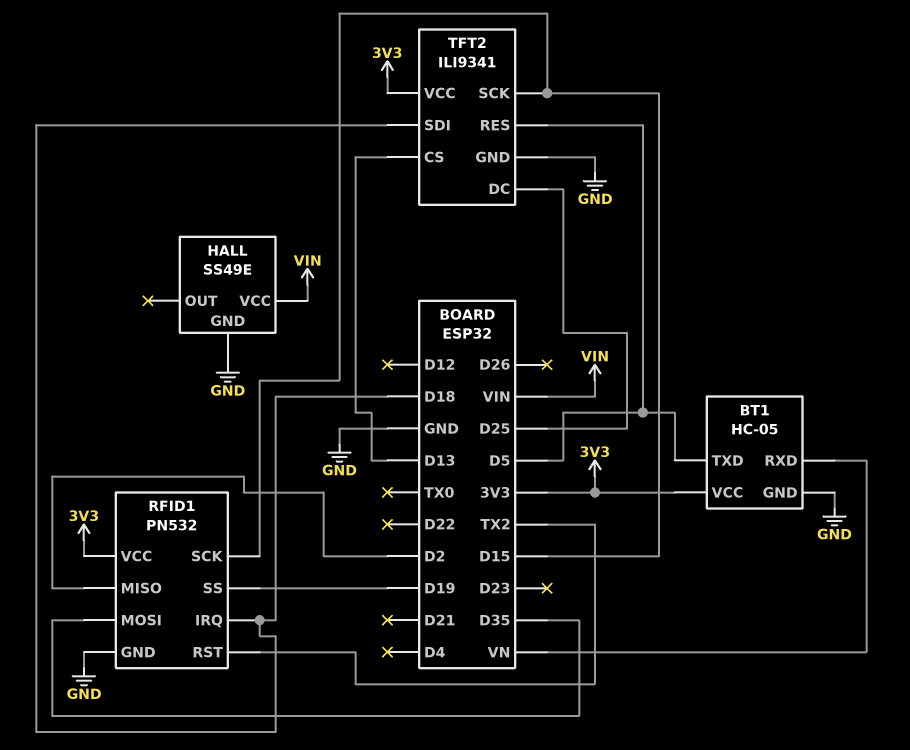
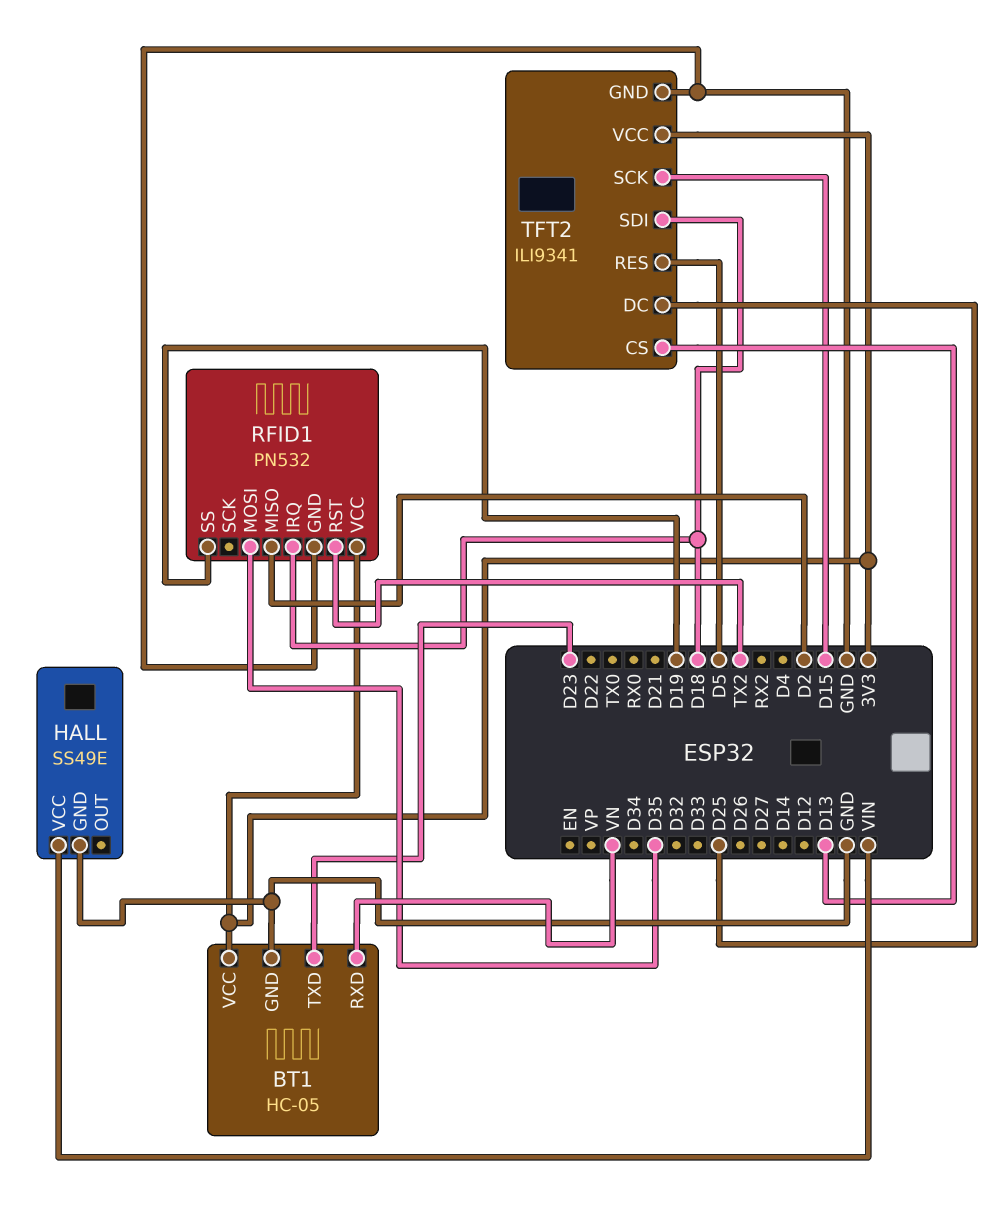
BT1 pin TXD: D5 -> D23
RFID1 pin SCK: D15 -> none

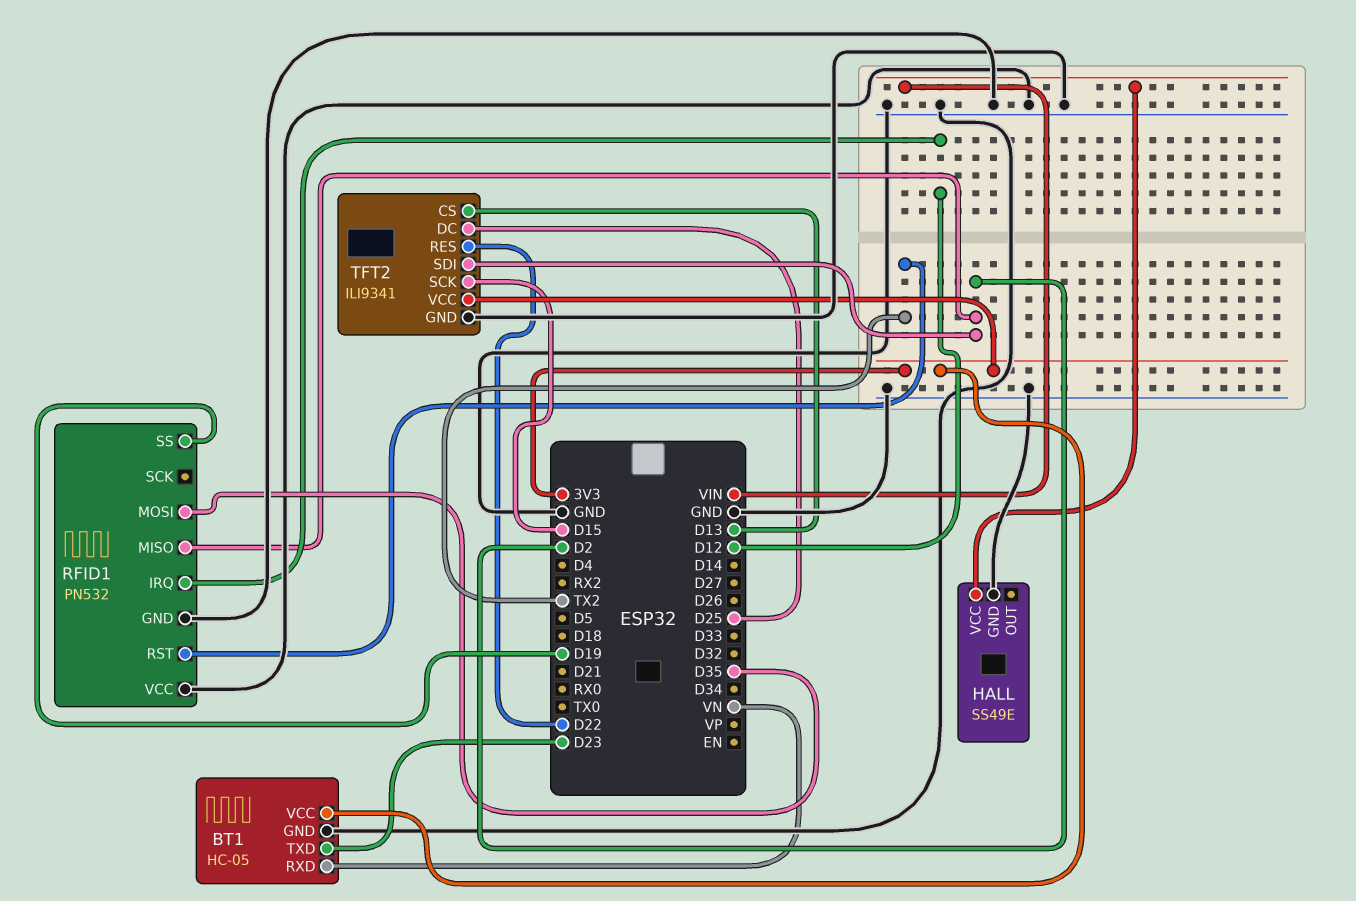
RFID1 pin IRQ: D18 -> D12
RFID1 pin VCC: 3V3 -> GND
TFT2 pin RES: D5 -> D22
TFT2 pin SDI: D18 -> D2

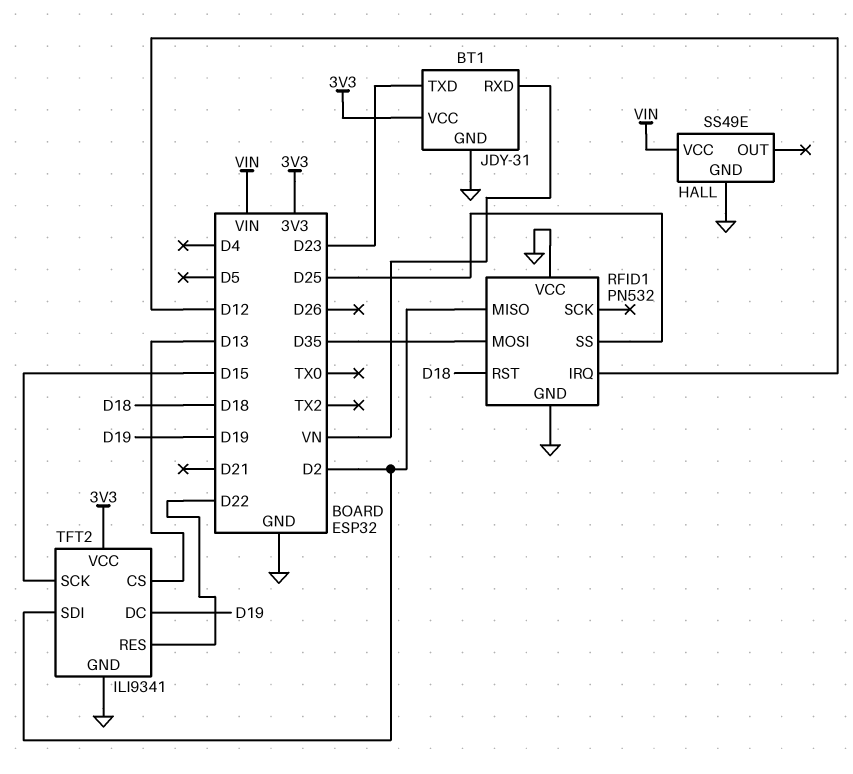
BT1: HC-05 -> JDY-31
RFID1 pin RST: TX2 -> D18
RFID1 pin SS: D19 -> D25
TFT2 pin DC: D25 -> D19

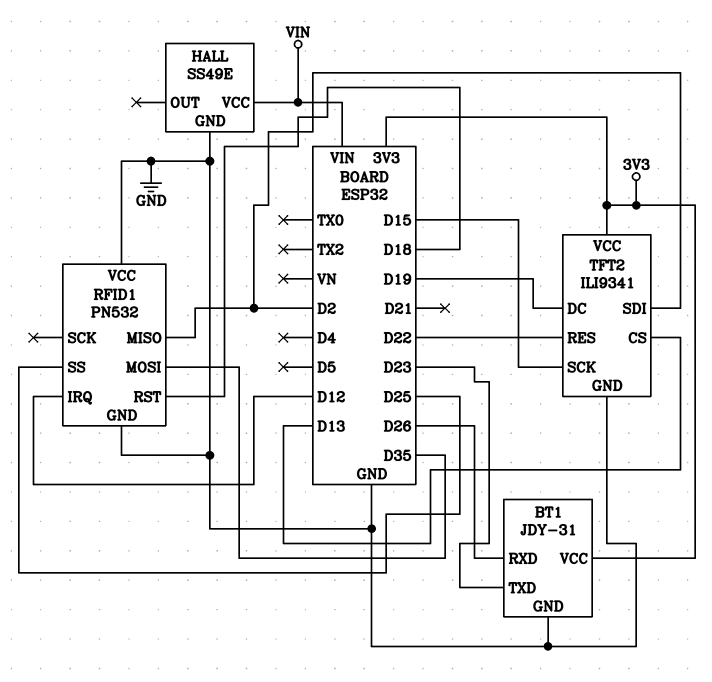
BT1 pin RXD: VN -> D26

